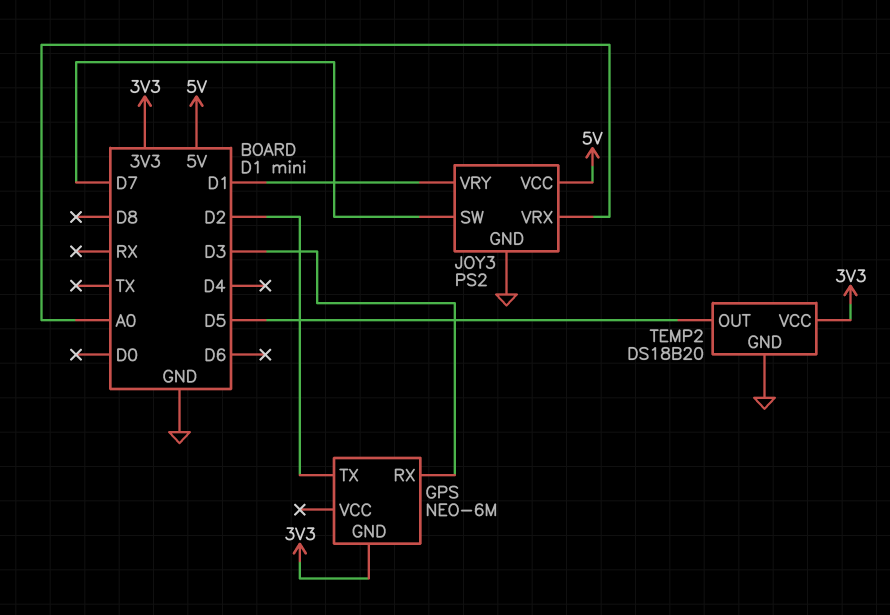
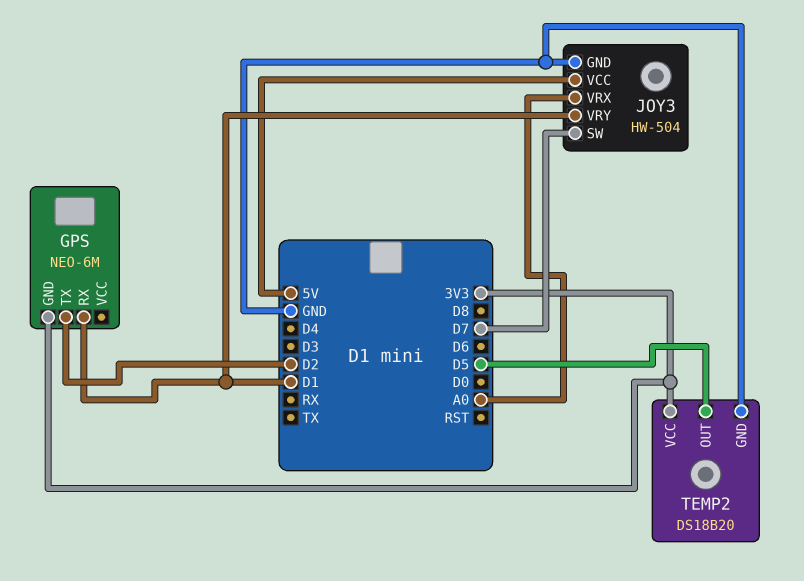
GPS pin RX: D3 -> D1
JOY3: PS2 -> HW-504

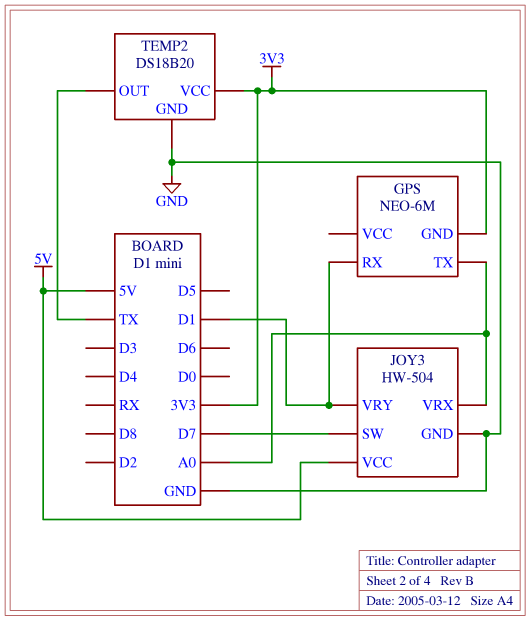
GPS pin TX: D2 -> A0
TEMP2 pin OUT: D5 -> TX

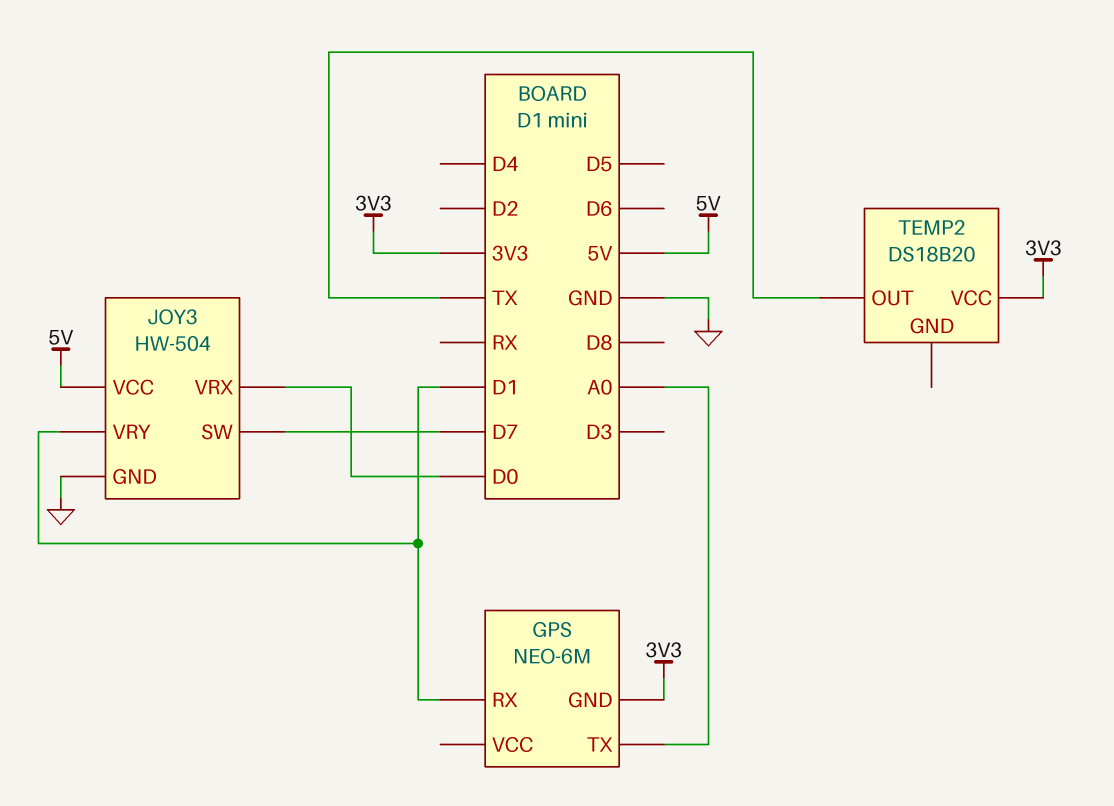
JOY3 pin VRX: A0 -> D0
TEMP2 pin GND: GND -> none

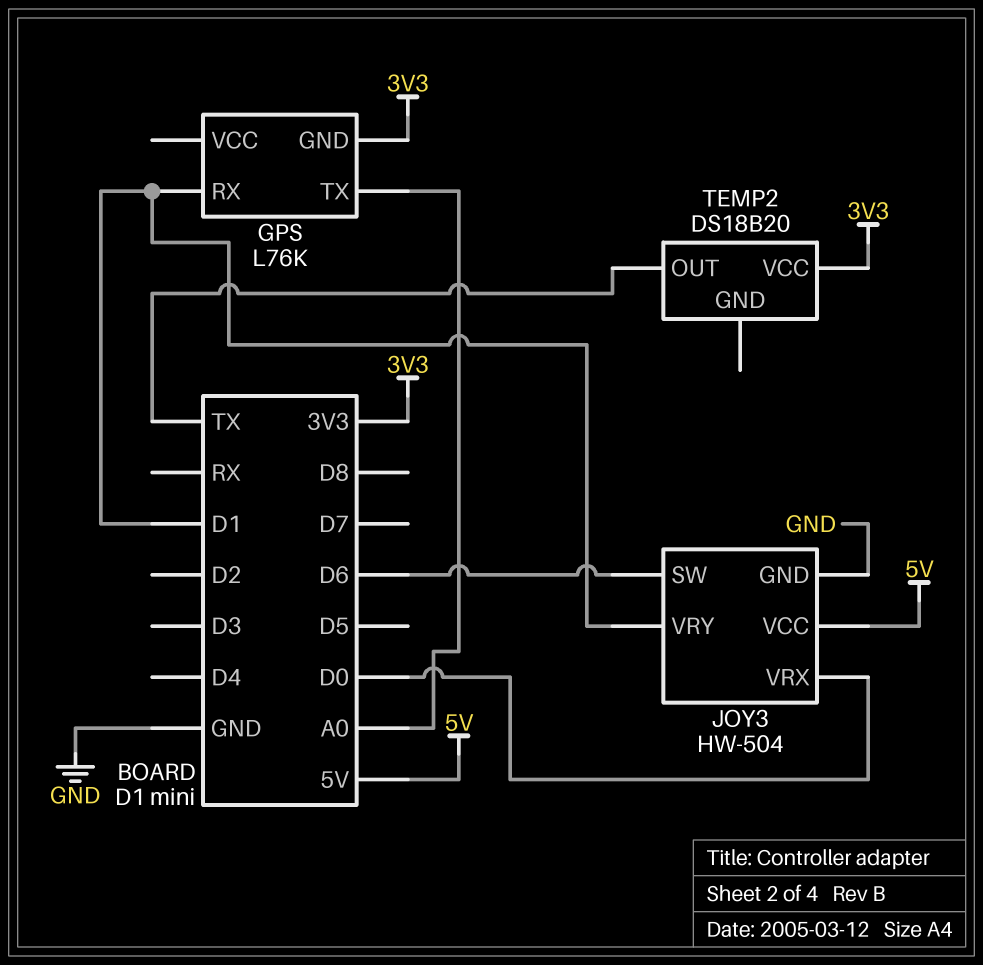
GPS: NEO-6M -> L76K
JOY3 pin SW: D7 -> D6

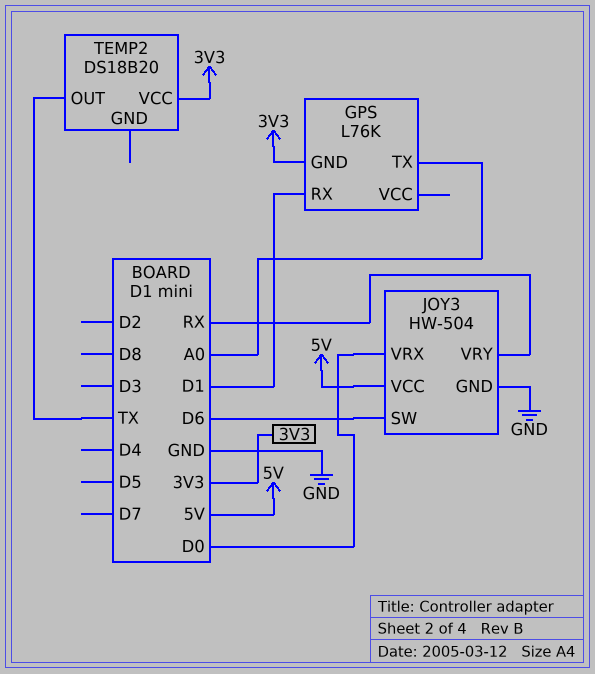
JOY3 pin VRY: D1 -> RX

